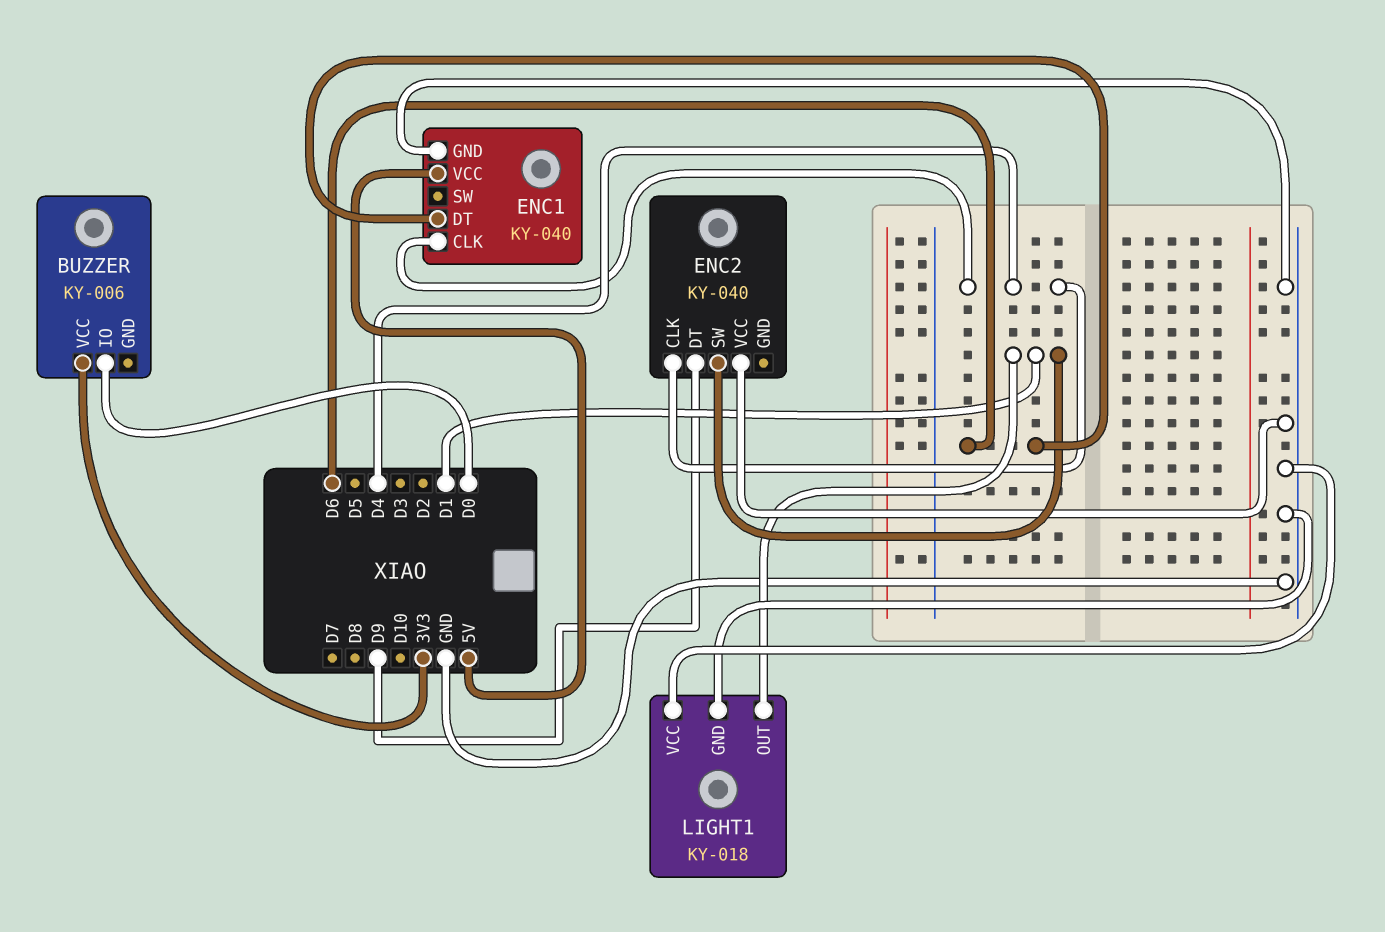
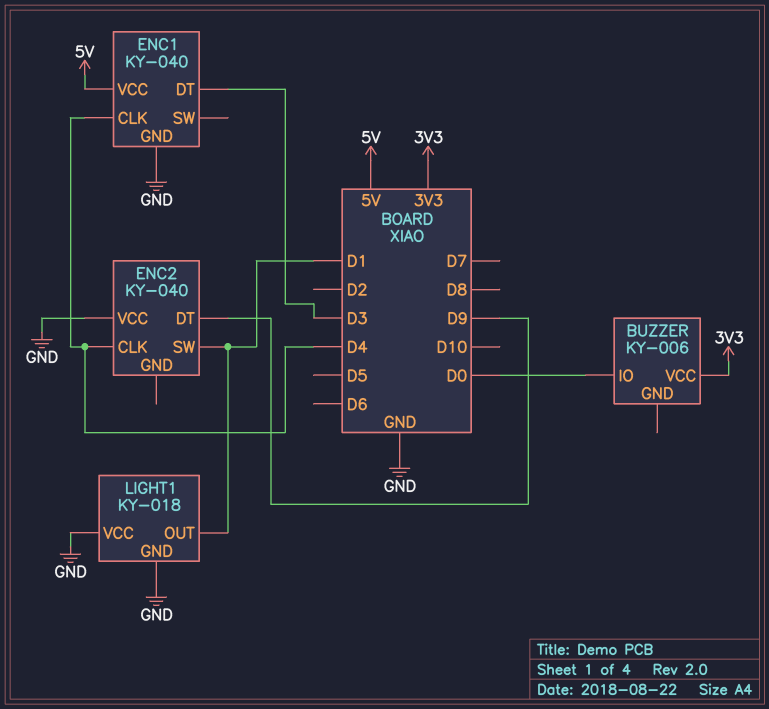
ENC1 pin DT: D6 -> D3

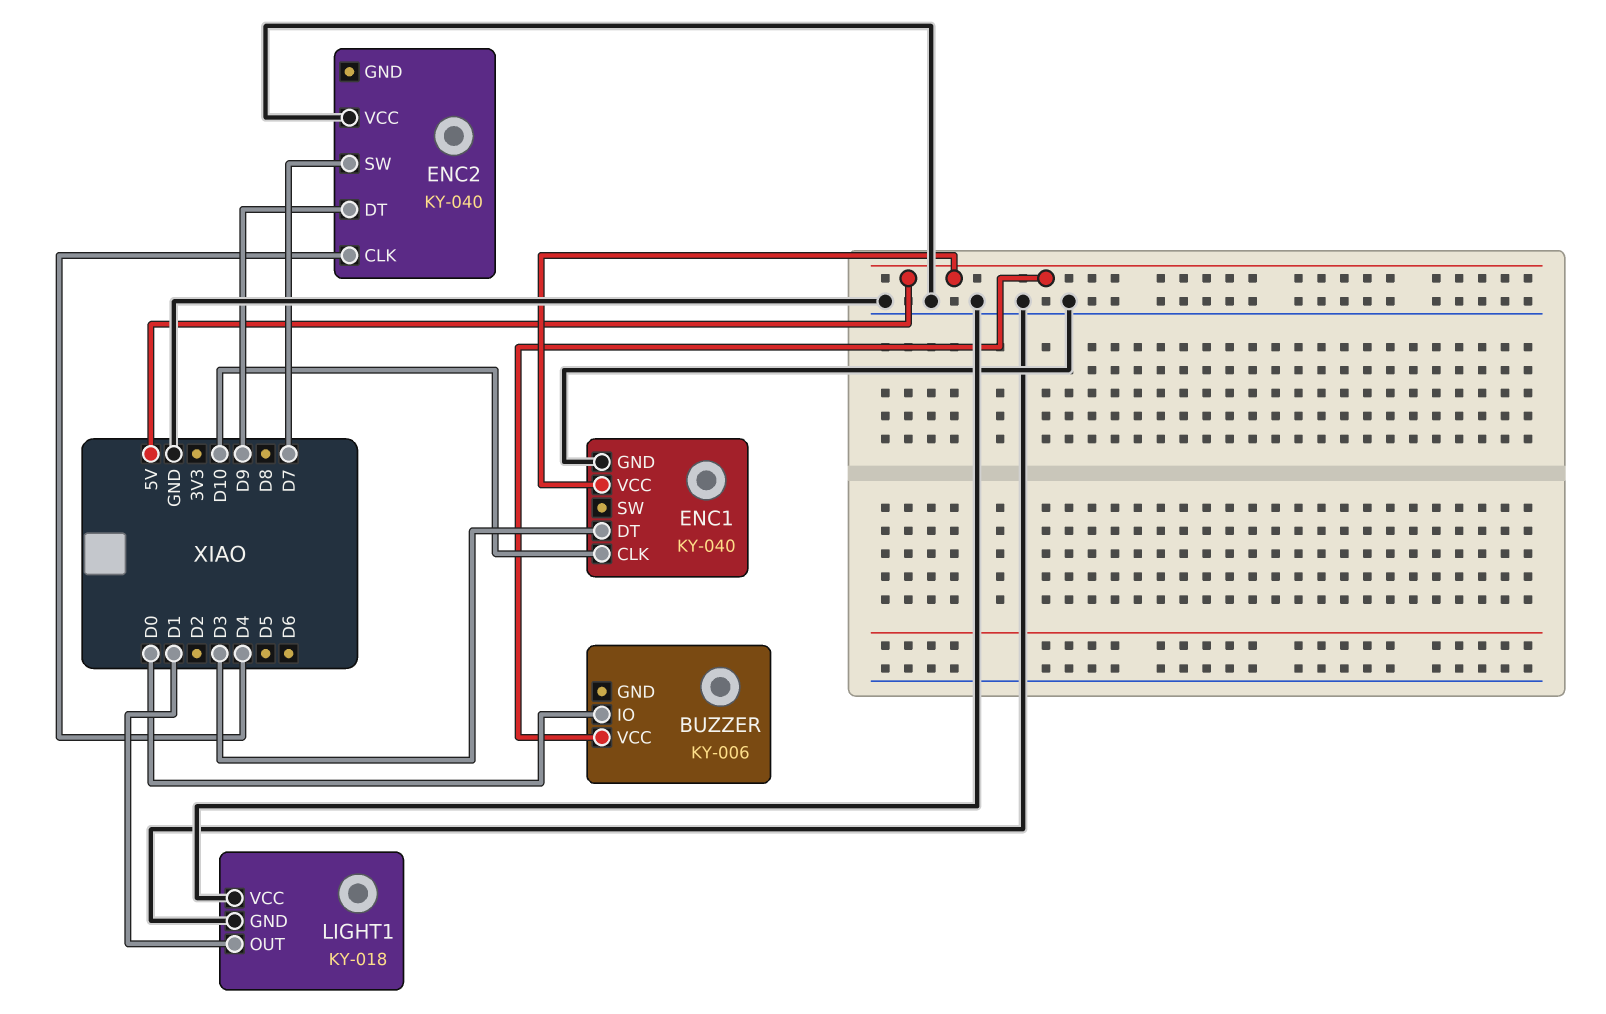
BUZZER pin VCC: 3V3 -> 5V
ENC1 pin CLK: D4 -> D10
ENC2 pin SW: D1 -> D7

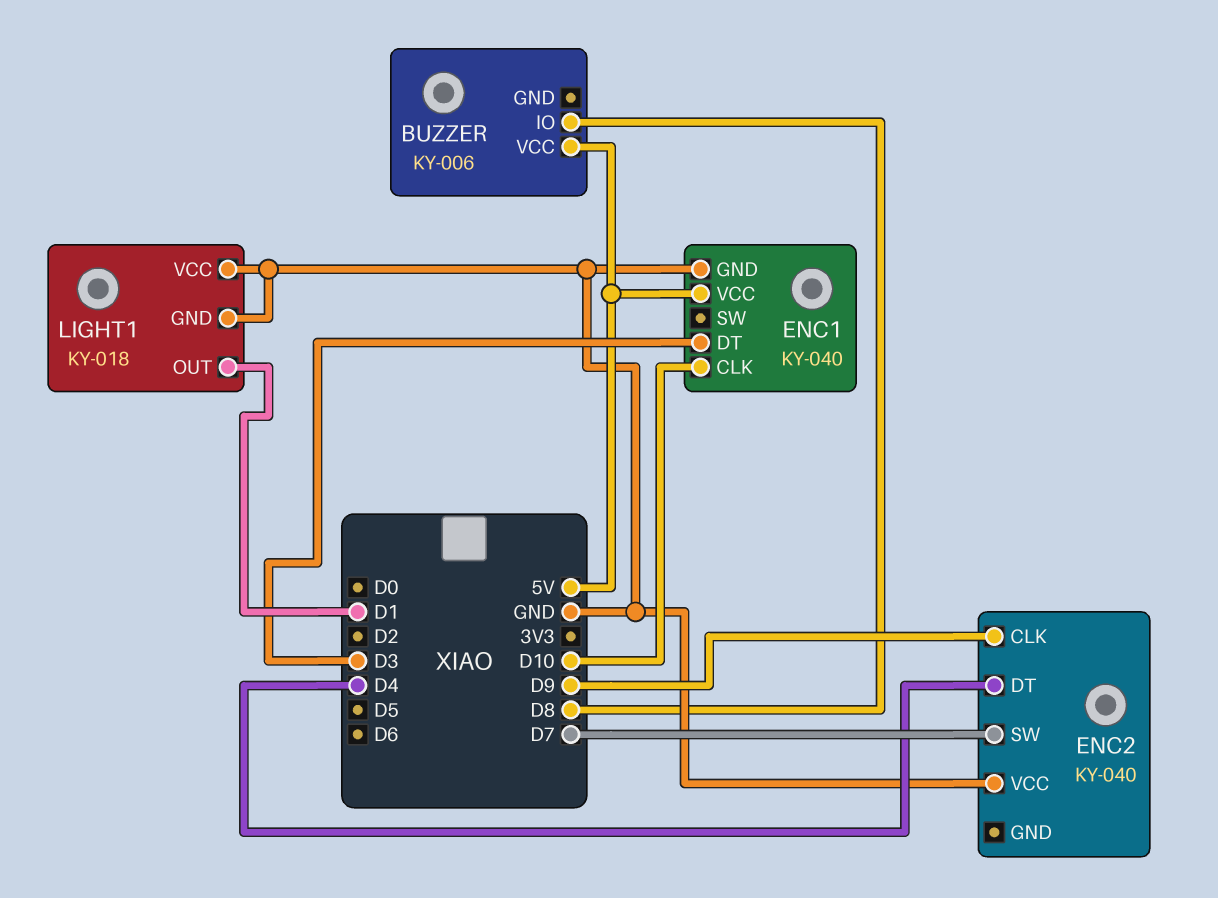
BUZZER pin IO: D0 -> D8
ENC2 pin CLK: D4 -> D9
ENC2 pin DT: D9 -> D4

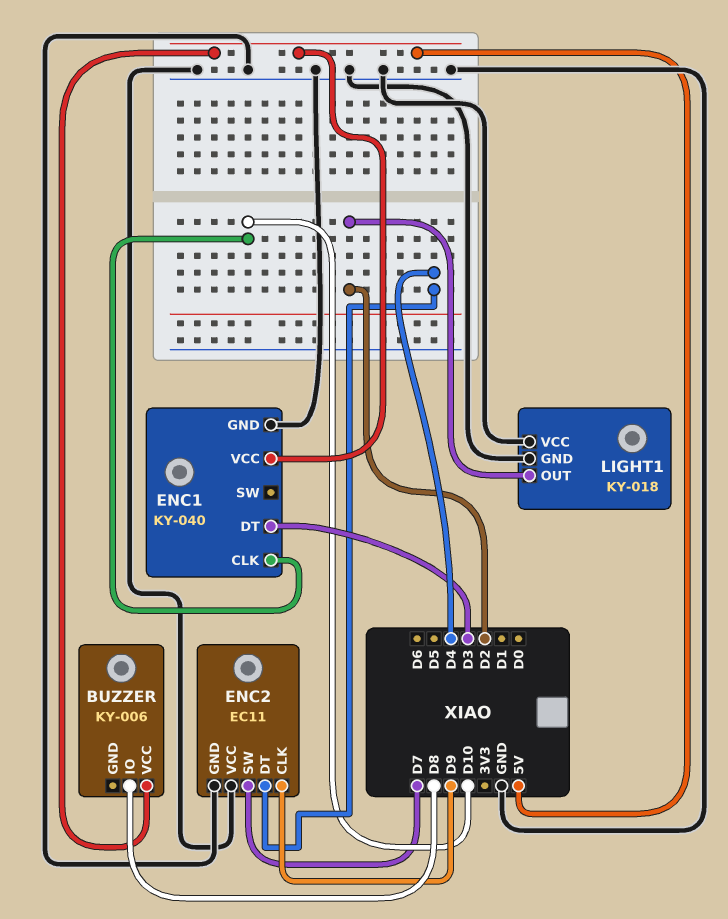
ENC2: KY-040 -> EC11
ENC2 pin GND: none -> GND
LIGHT1 pin OUT: D1 -> D2

